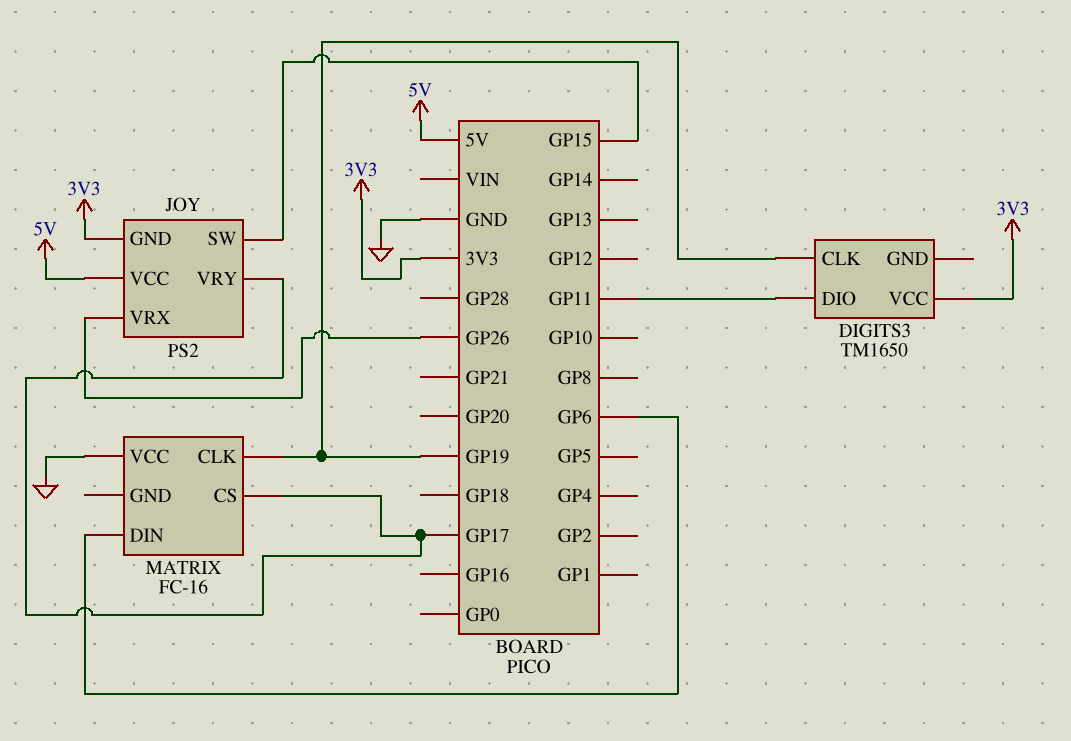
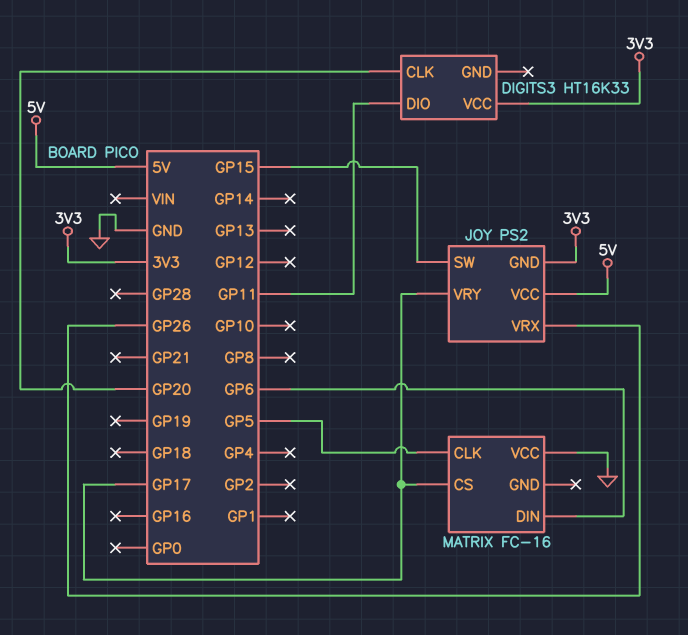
DIGITS3: TM1650 -> HT16K33
DIGITS3 pin CLK: GP19 -> GP20
MATRIX pin CLK: GP19 -> GP5

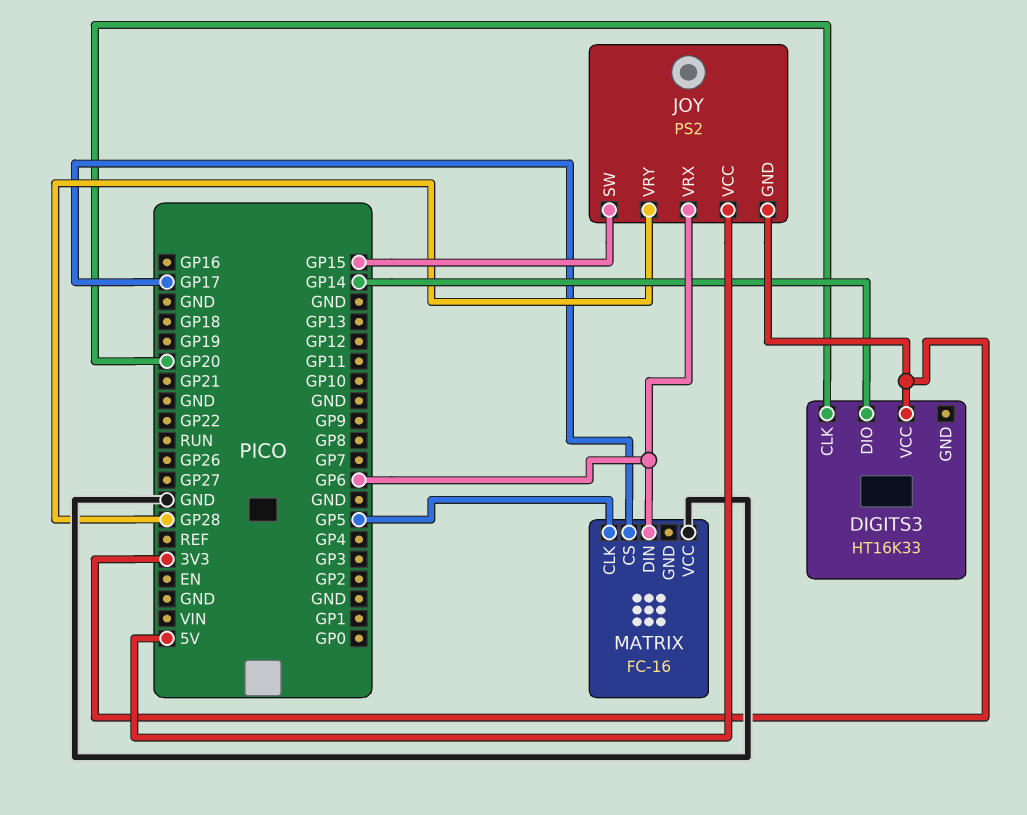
DIGITS3 pin DIO: GP11 -> GP14
JOY pin VRX: GP26 -> GP6
JOY pin VRY: GP17 -> GP28

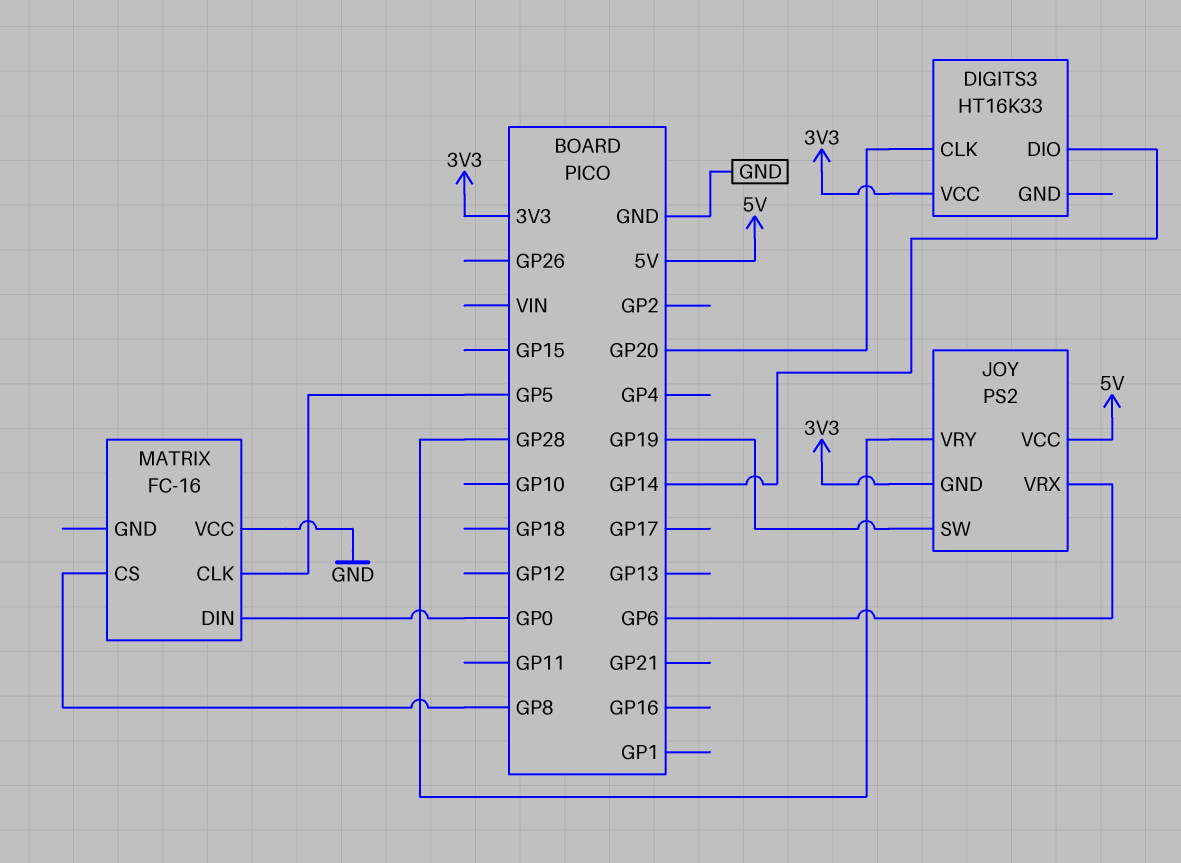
JOY pin SW: GP15 -> GP19
MATRIX pin CS: GP17 -> GP8
MATRIX pin DIN: GP6 -> GP0

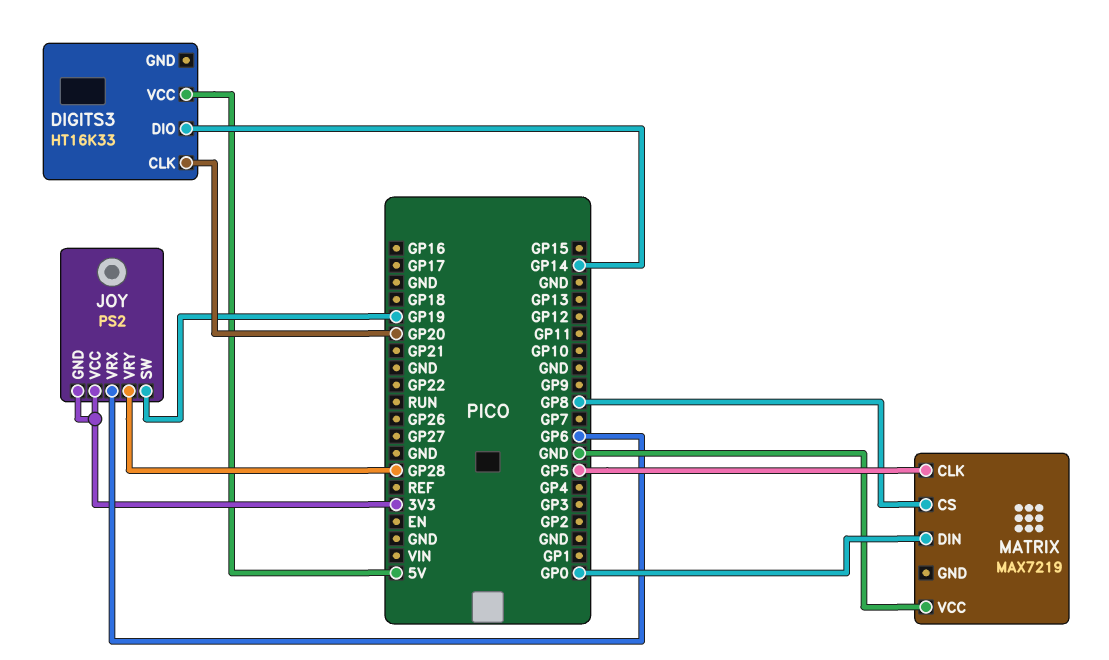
DIGITS3 pin VCC: 3V3 -> 5V
JOY pin VCC: 5V -> 3V3
MATRIX: FC-16 -> MAX7219

